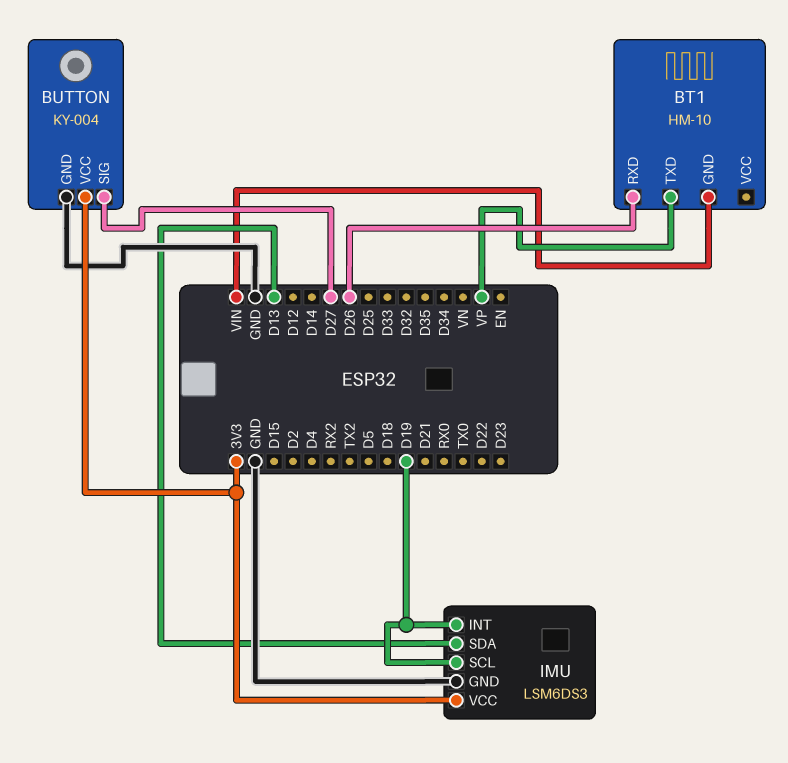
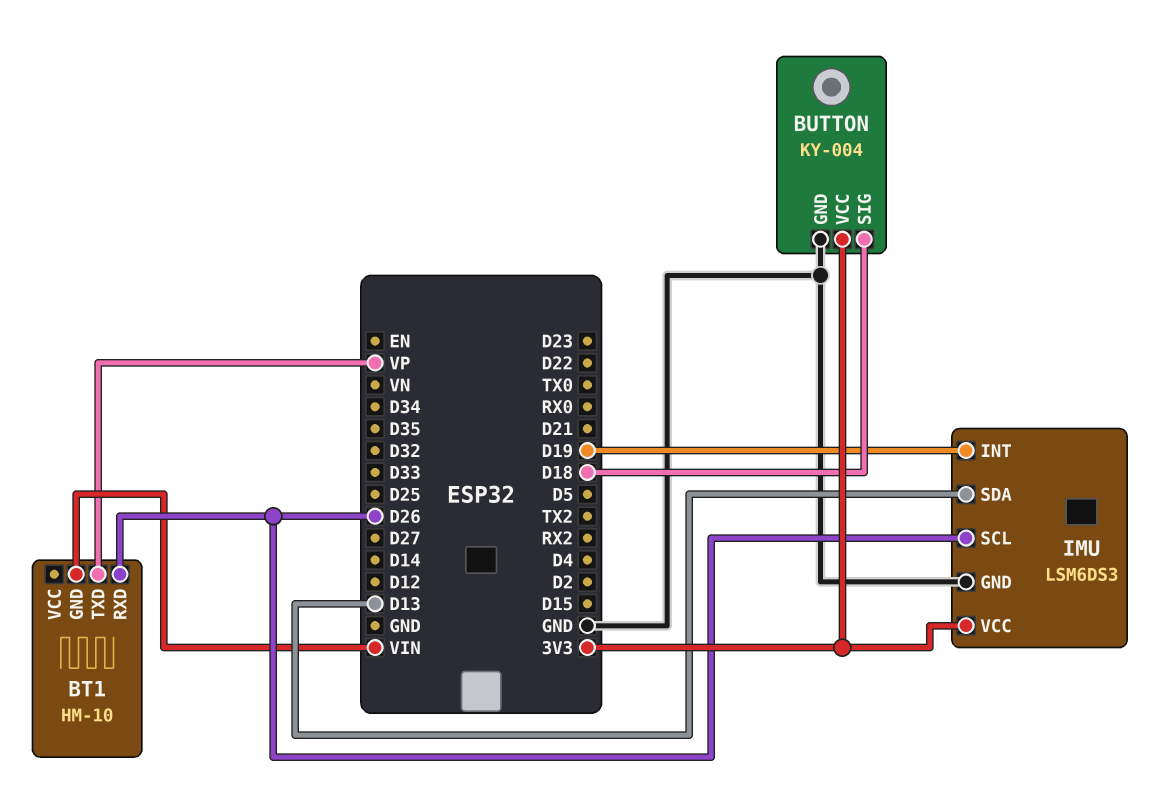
BUTTON pin SIG: D27 -> D18
IMU pin SCL: D19 -> D26

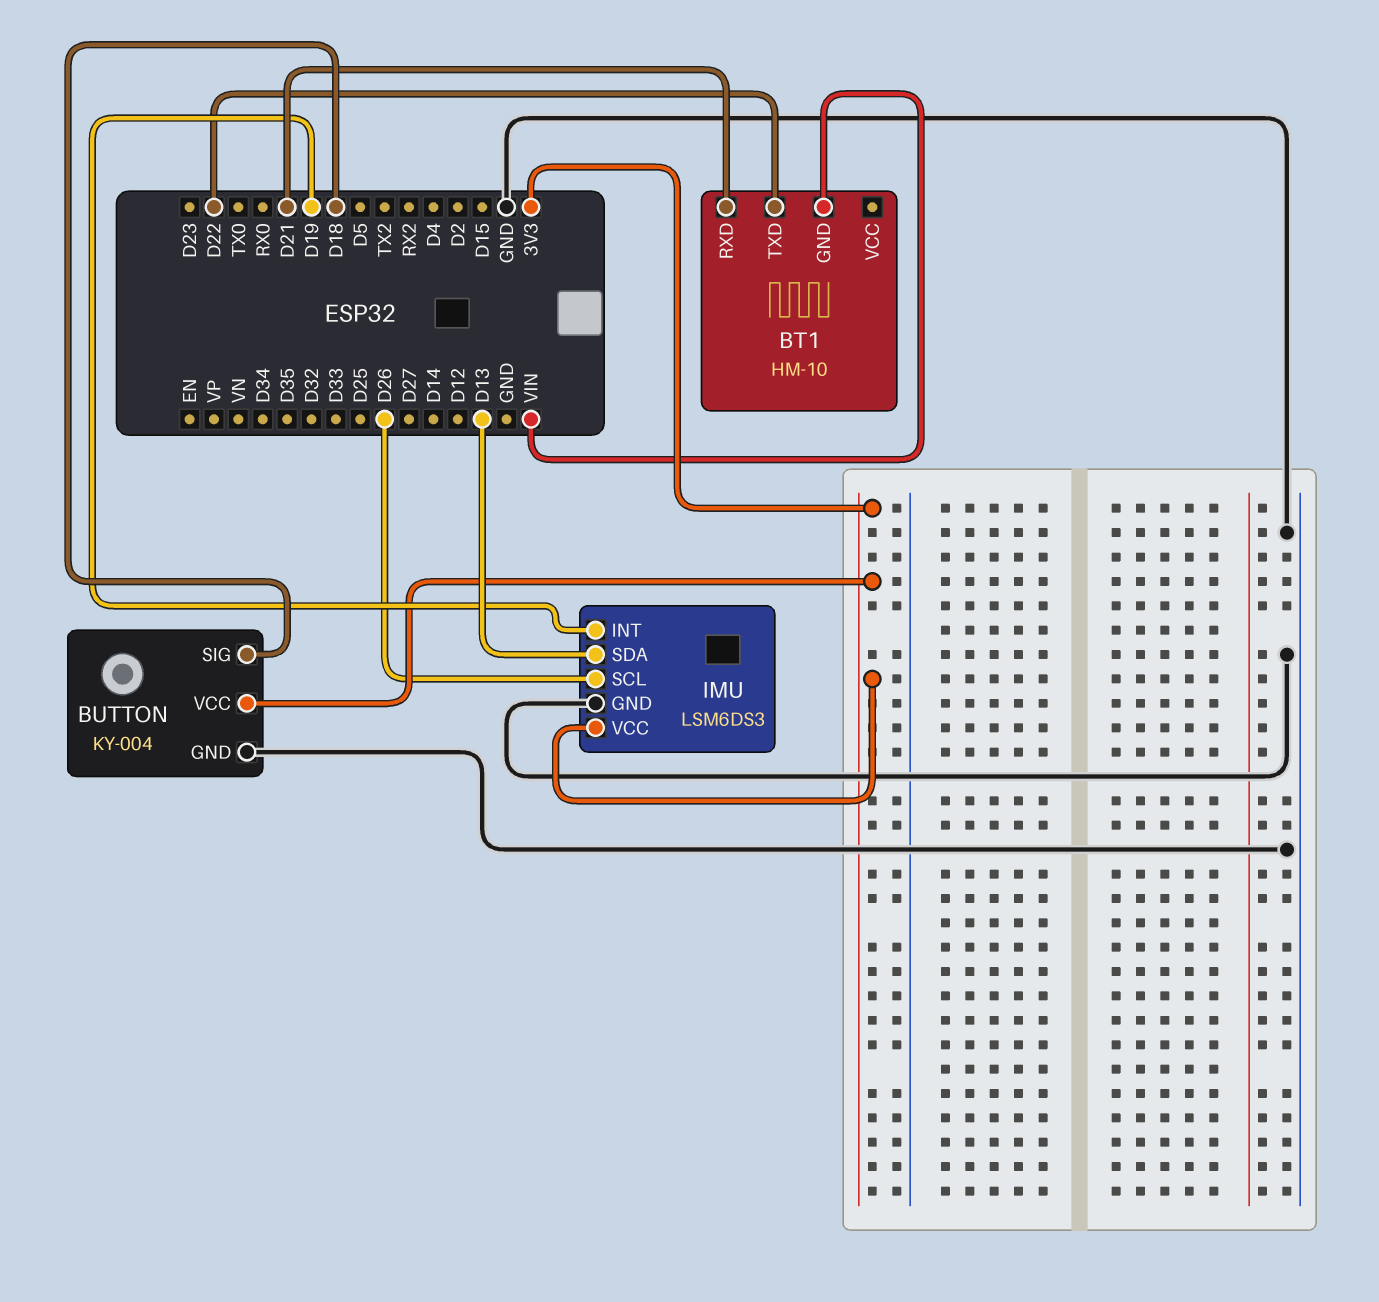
BT1 pin RXD: D26 -> D21
BT1 pin TXD: VP -> D22

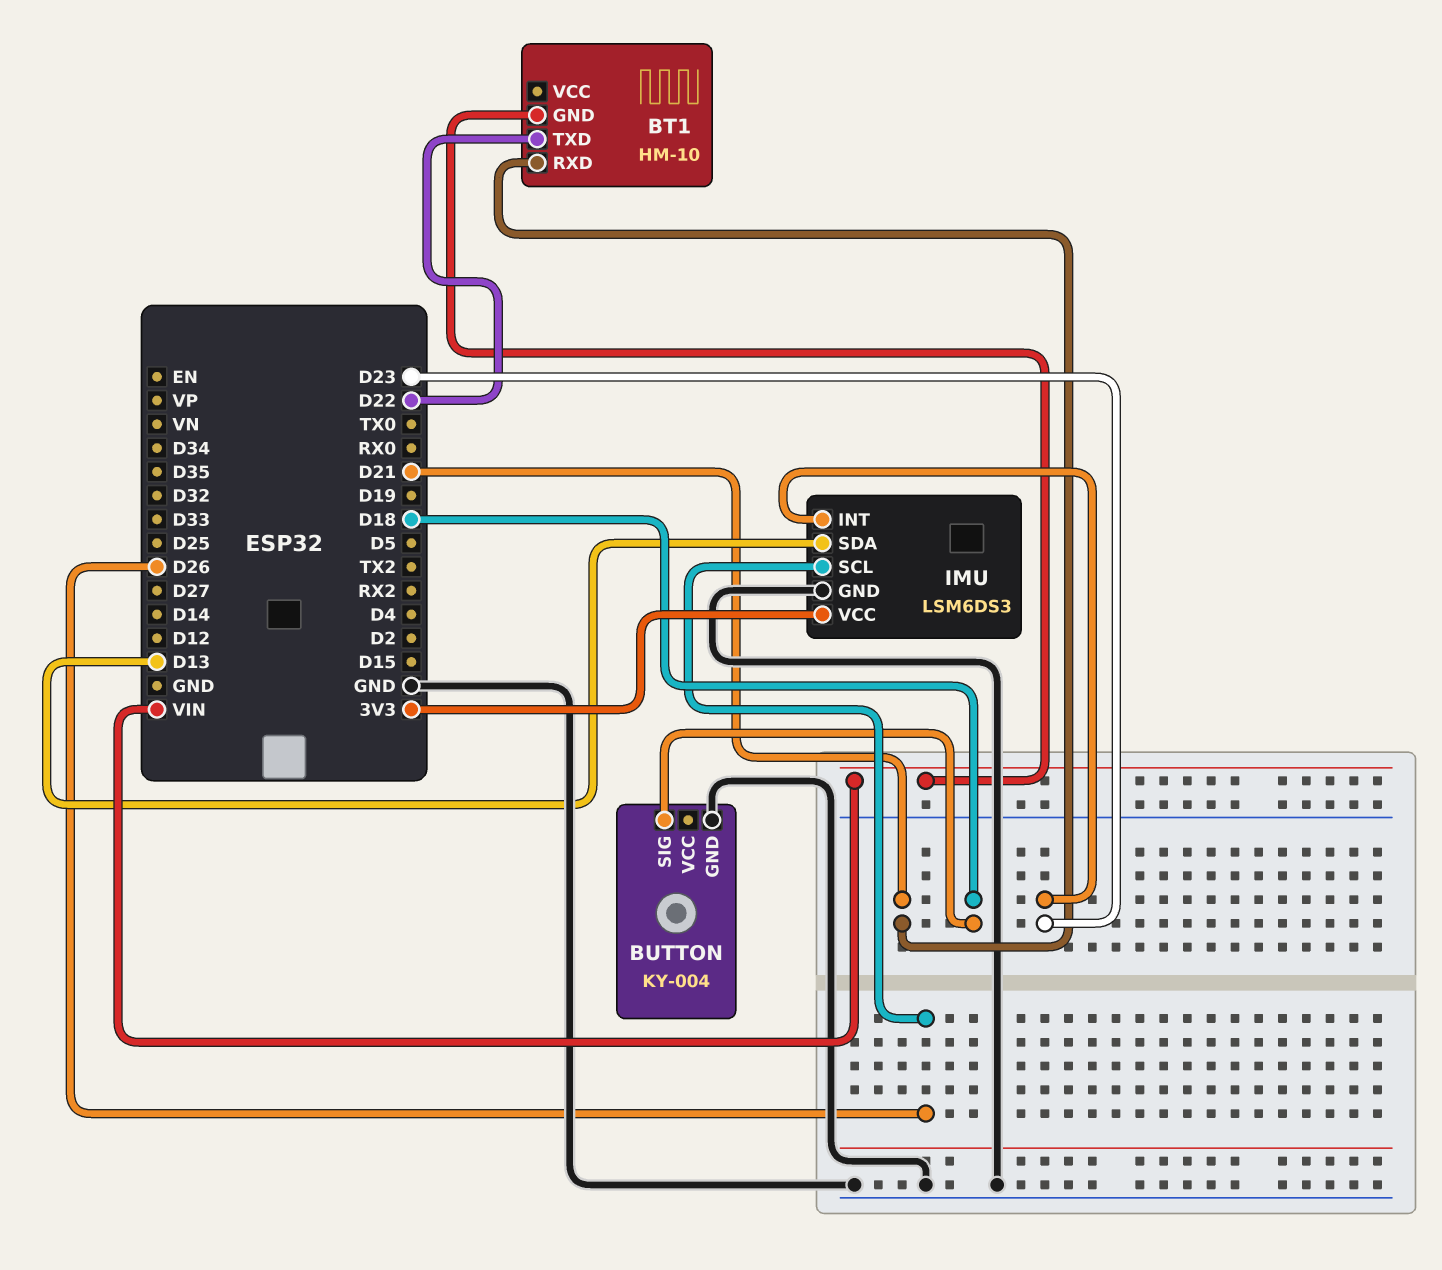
BUTTON pin VCC: 3V3 -> none
IMU pin INT: D19 -> D23

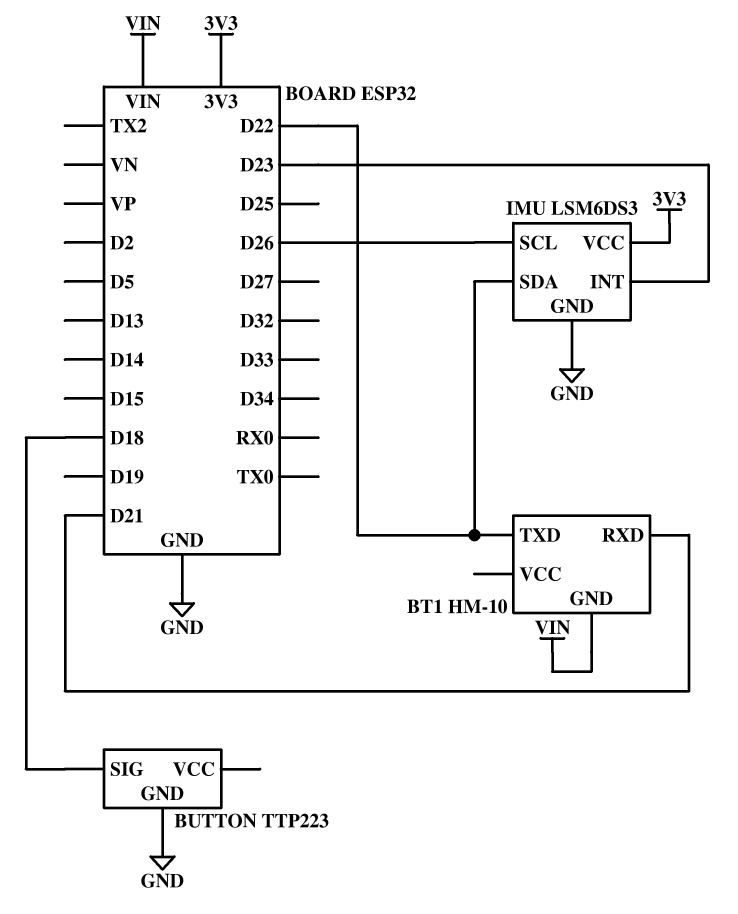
BUTTON: KY-004 -> TTP223
IMU pin SDA: D13 -> D22

